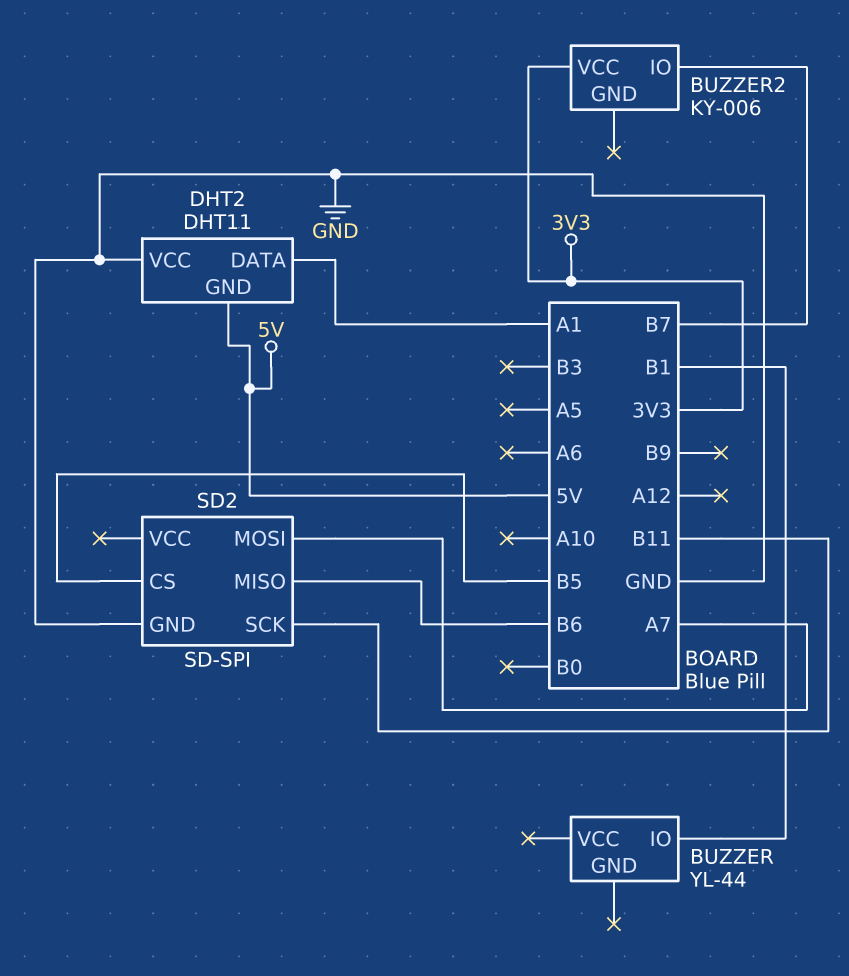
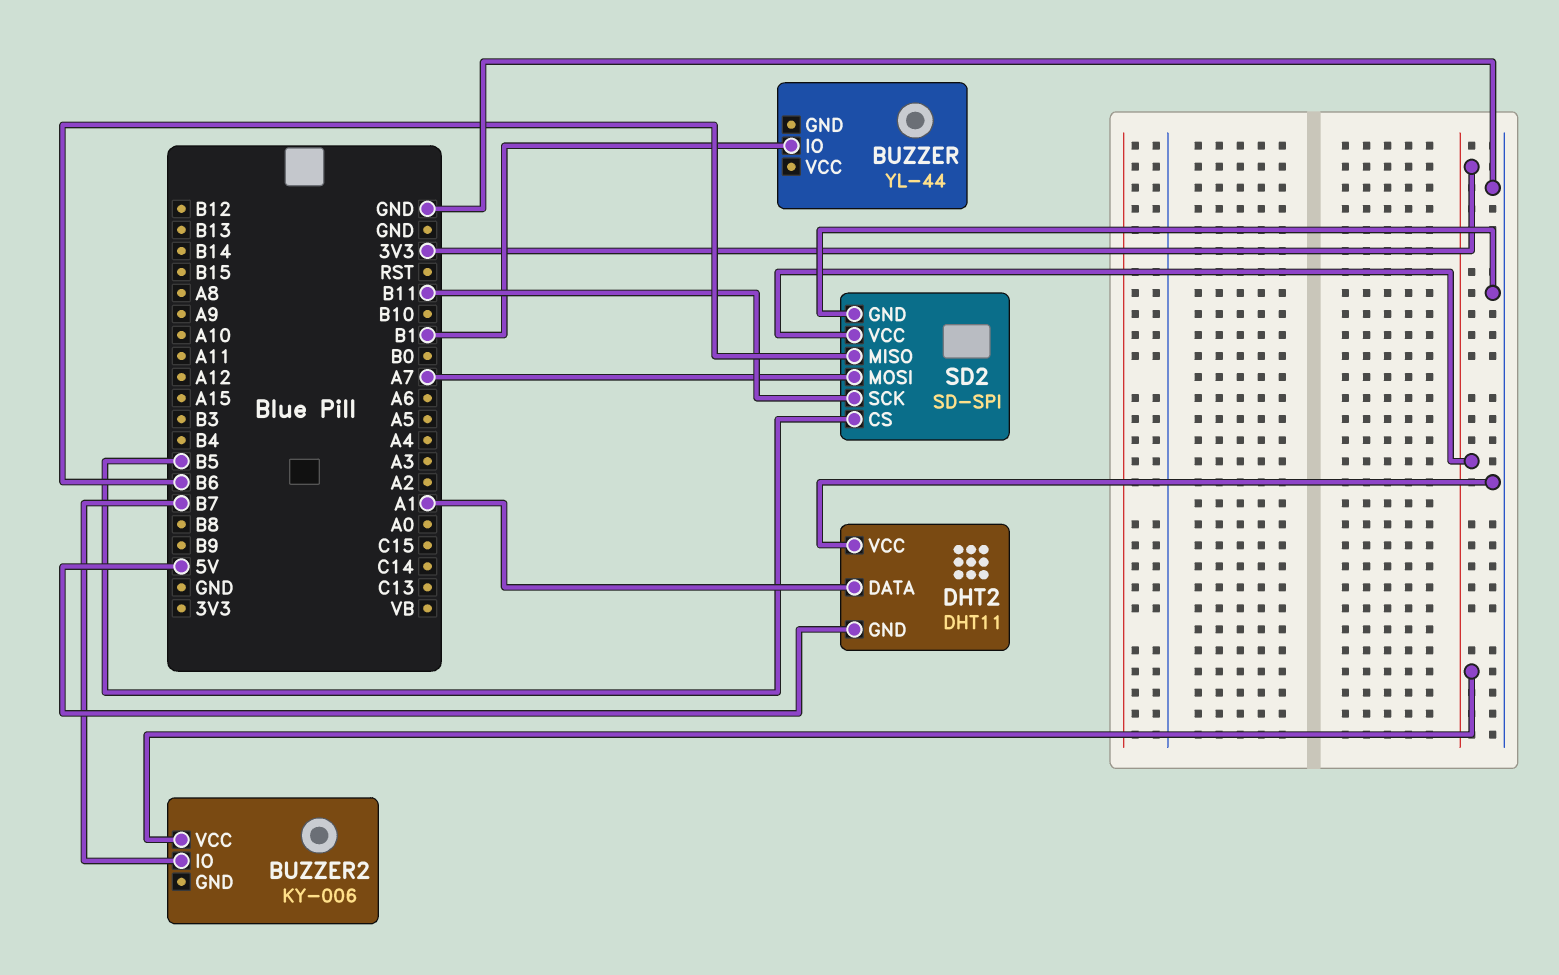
SD2 pin VCC: none -> 3V3

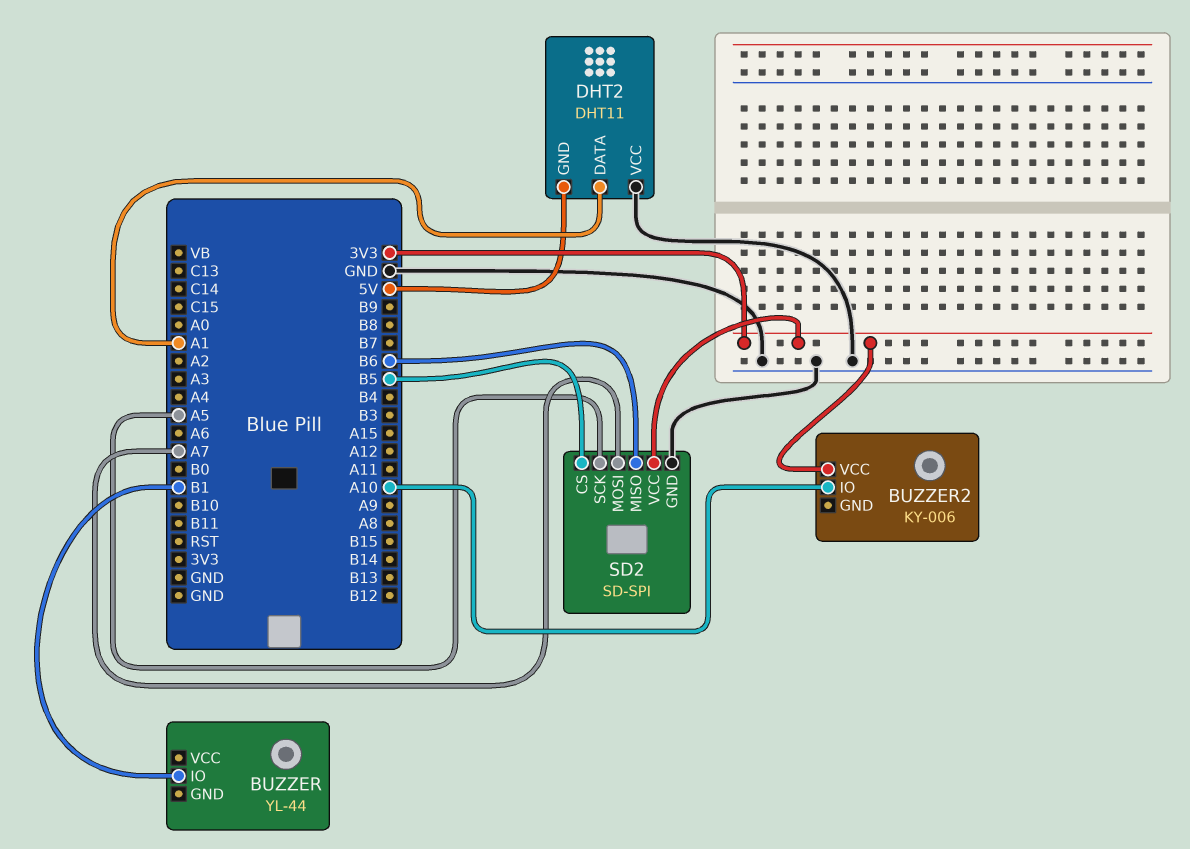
BUZZER2 pin IO: B7 -> A10
SD2 pin SCK: B11 -> A5

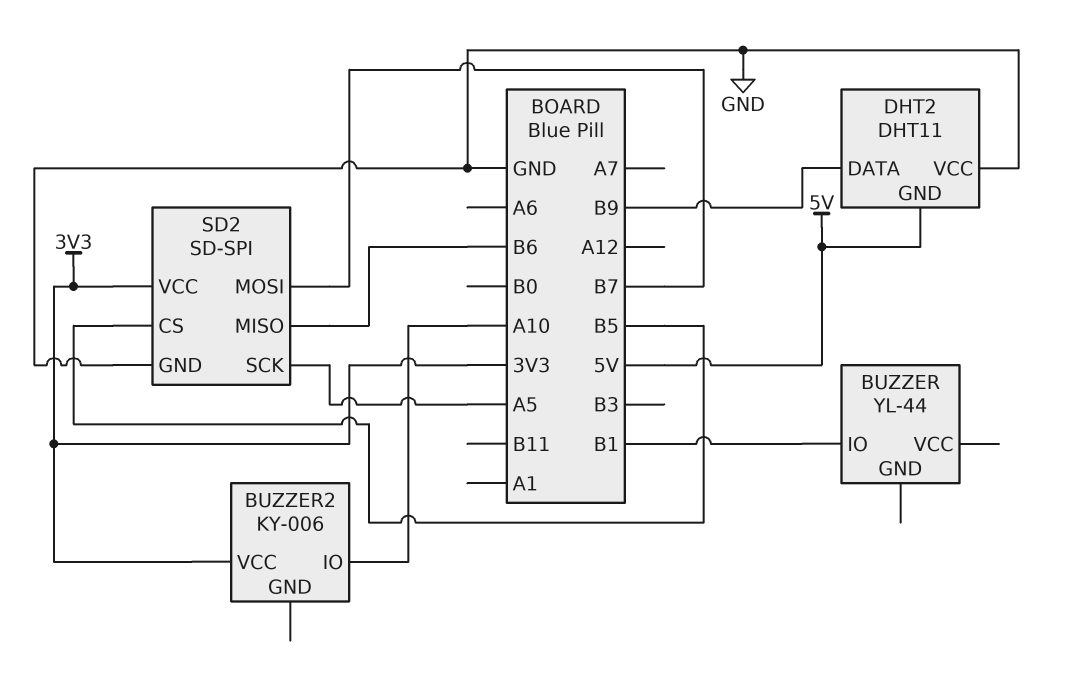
DHT2 pin DATA: A1 -> B9
SD2 pin MOSI: A7 -> B7

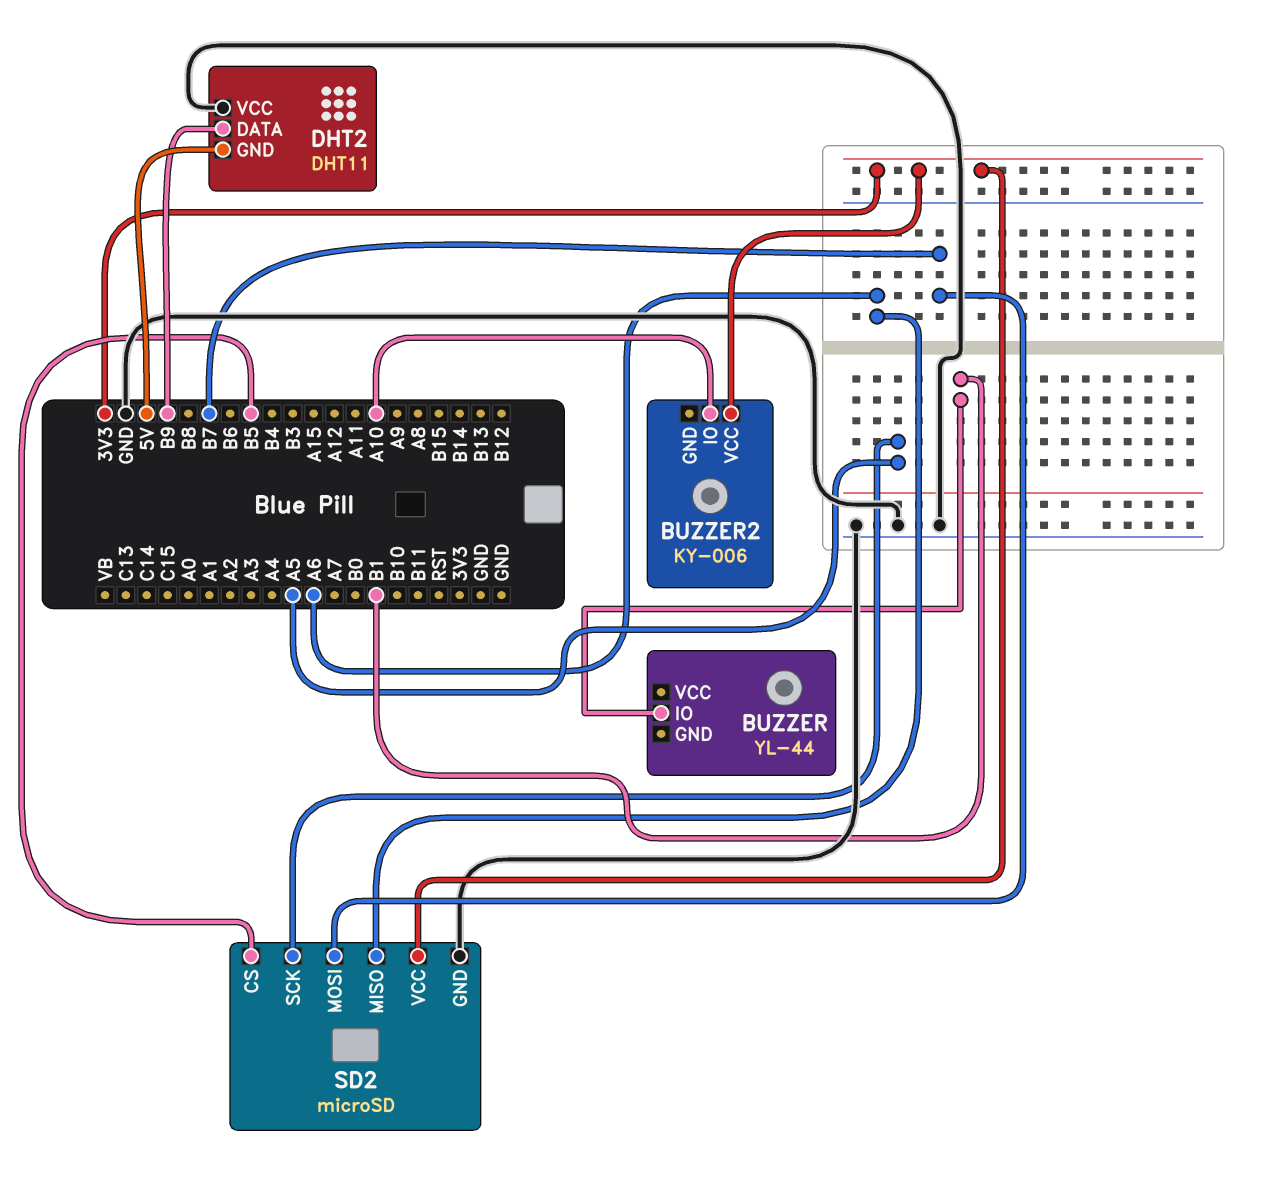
SD2: SD-SPI -> microSD
SD2 pin MISO: B6 -> A6

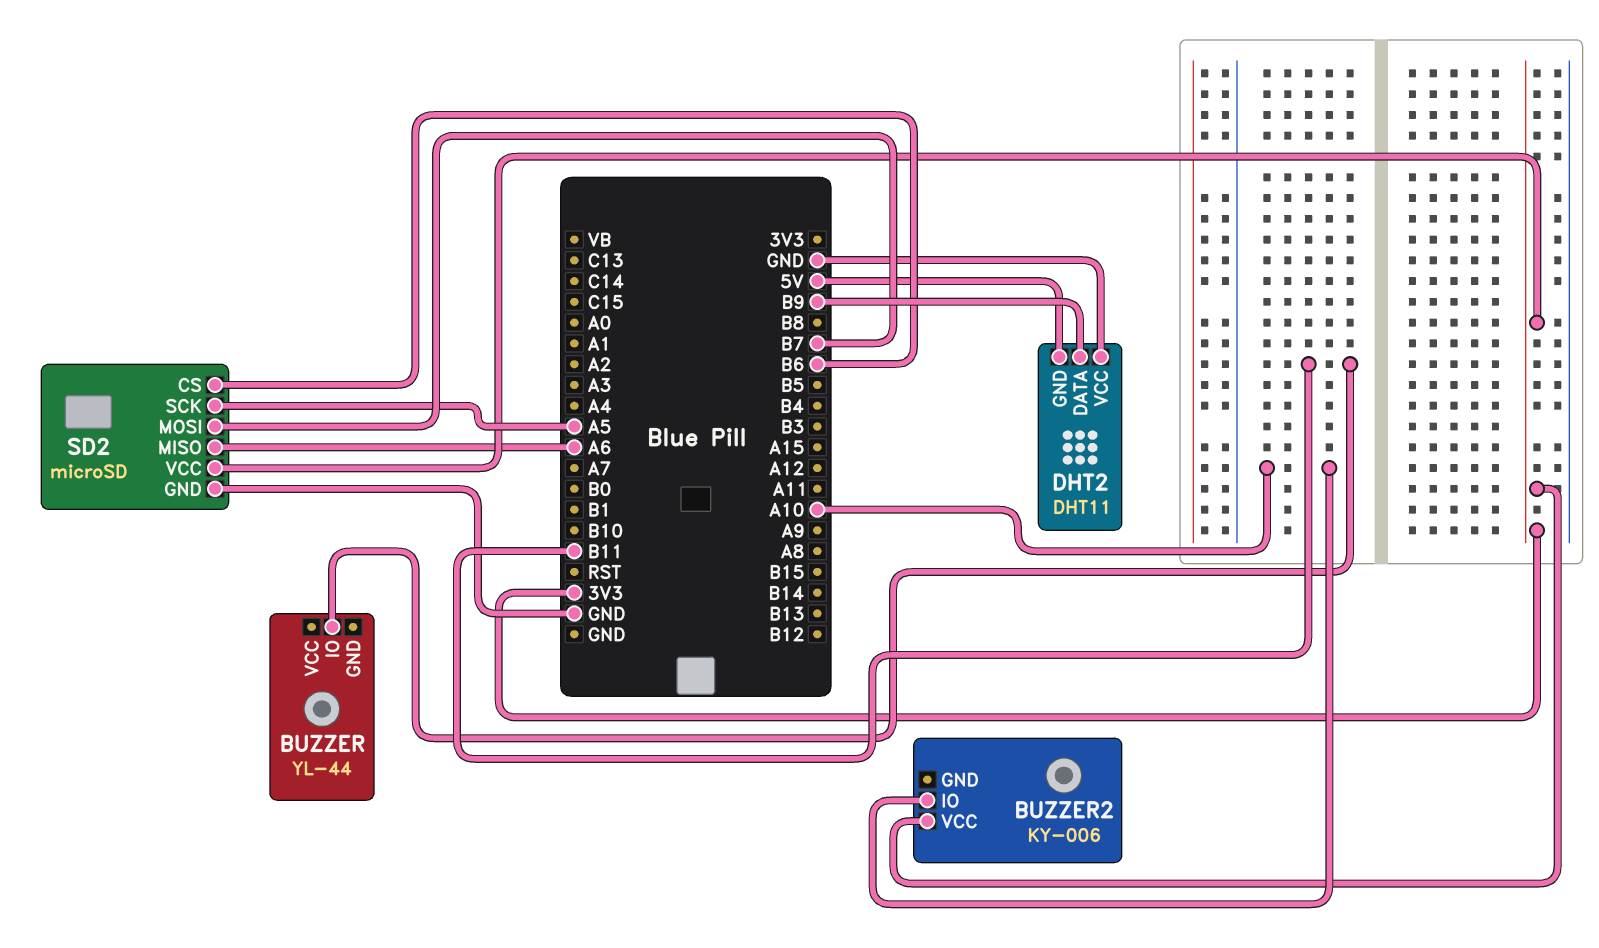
BUZZER pin IO: B1 -> B11
SD2 pin CS: B5 -> B6

